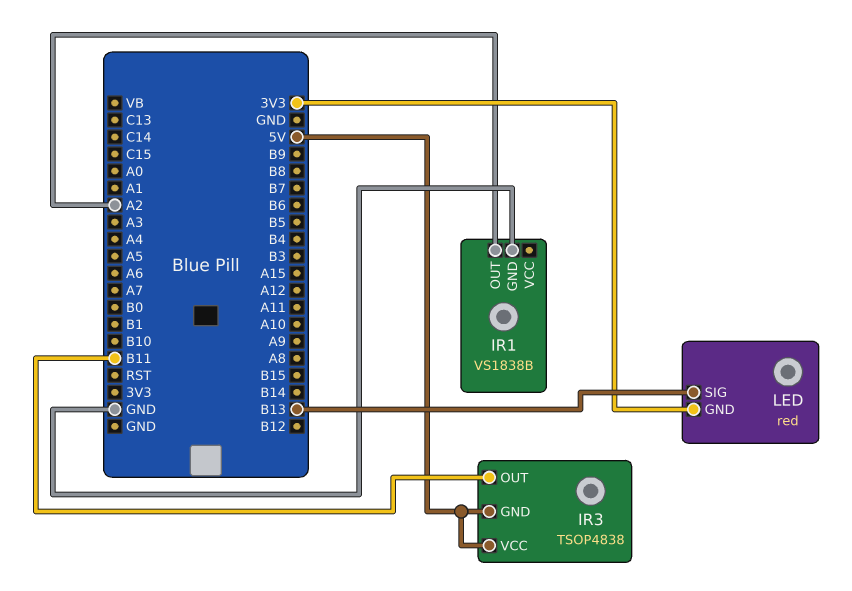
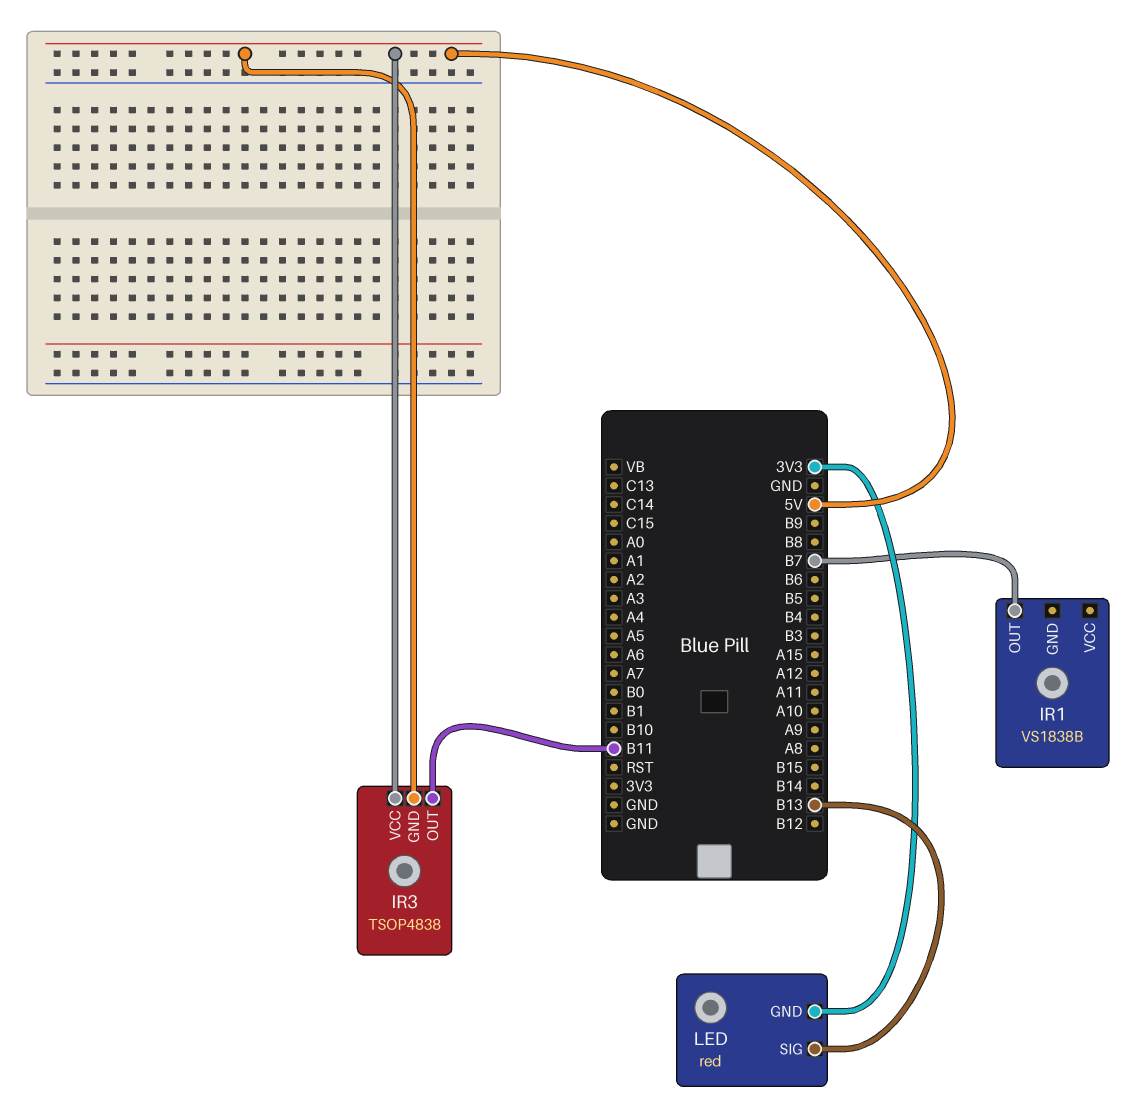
IR1 pin GND: GND -> none
IR1 pin OUT: A2 -> B7

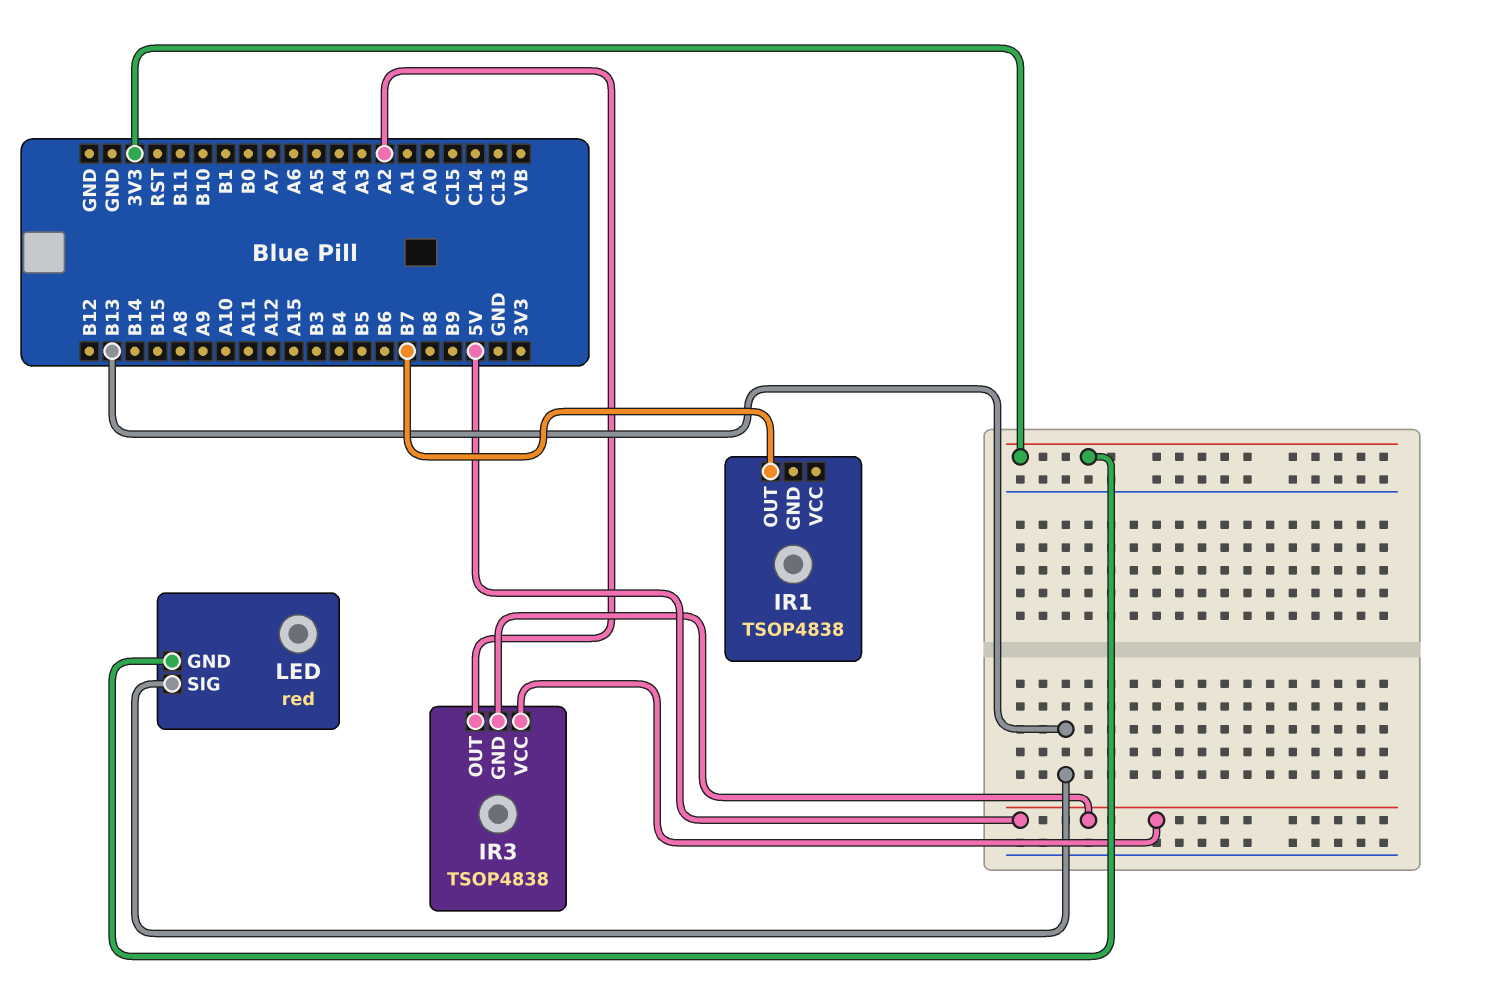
IR1: VS1838B -> TSOP4838
IR3 pin OUT: B11 -> A2

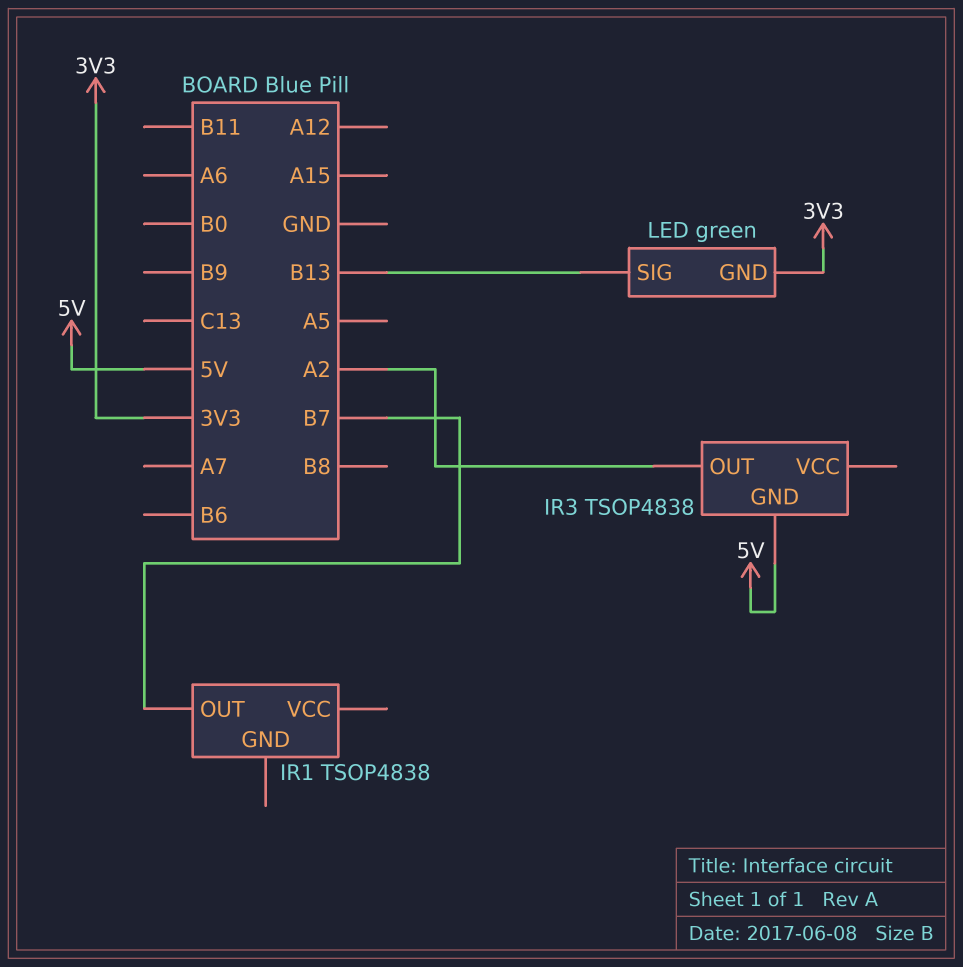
IR3 pin VCC: 5V -> none
LED: red -> green

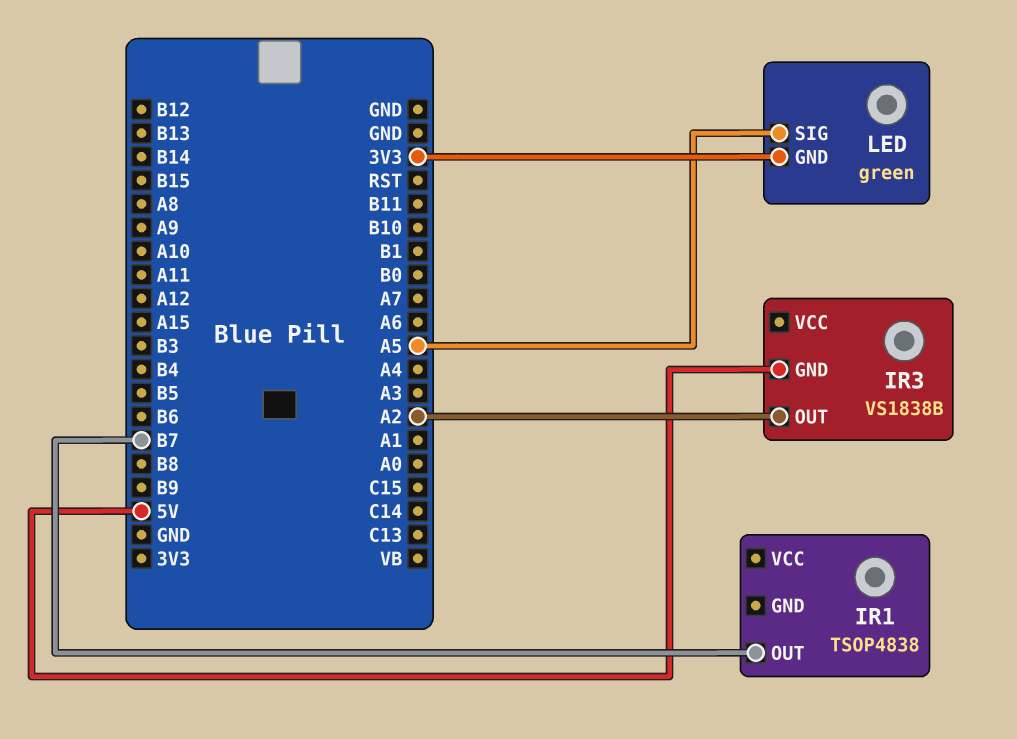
IR3: TSOP4838 -> VS1838B
LED pin SIG: B13 -> A5

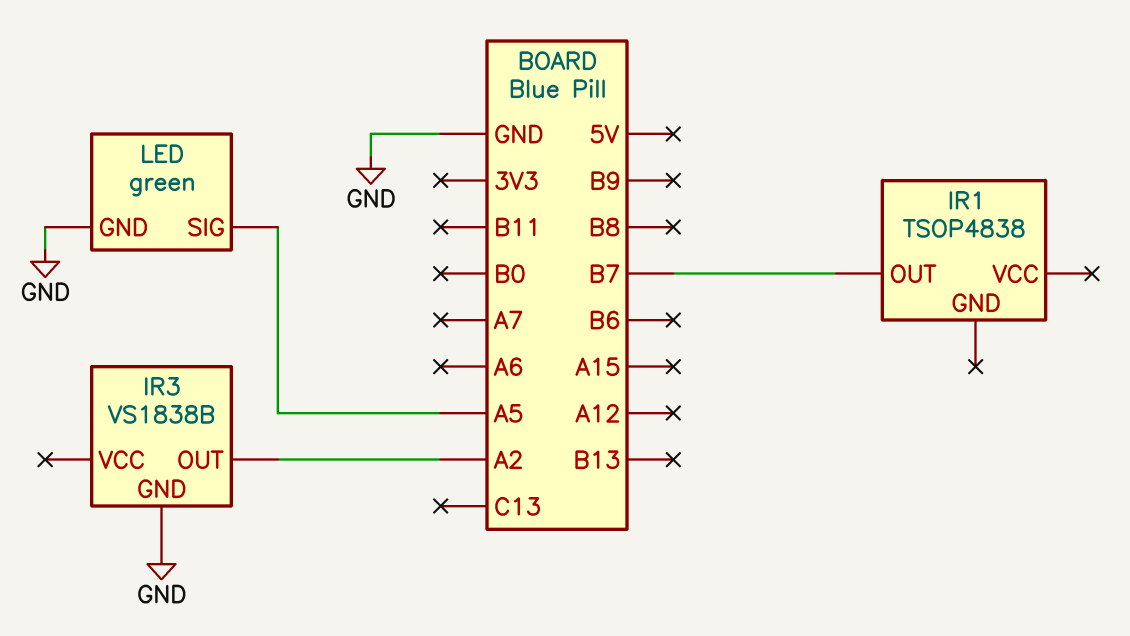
IR3 pin GND: 5V -> GND
LED pin GND: 3V3 -> GND

